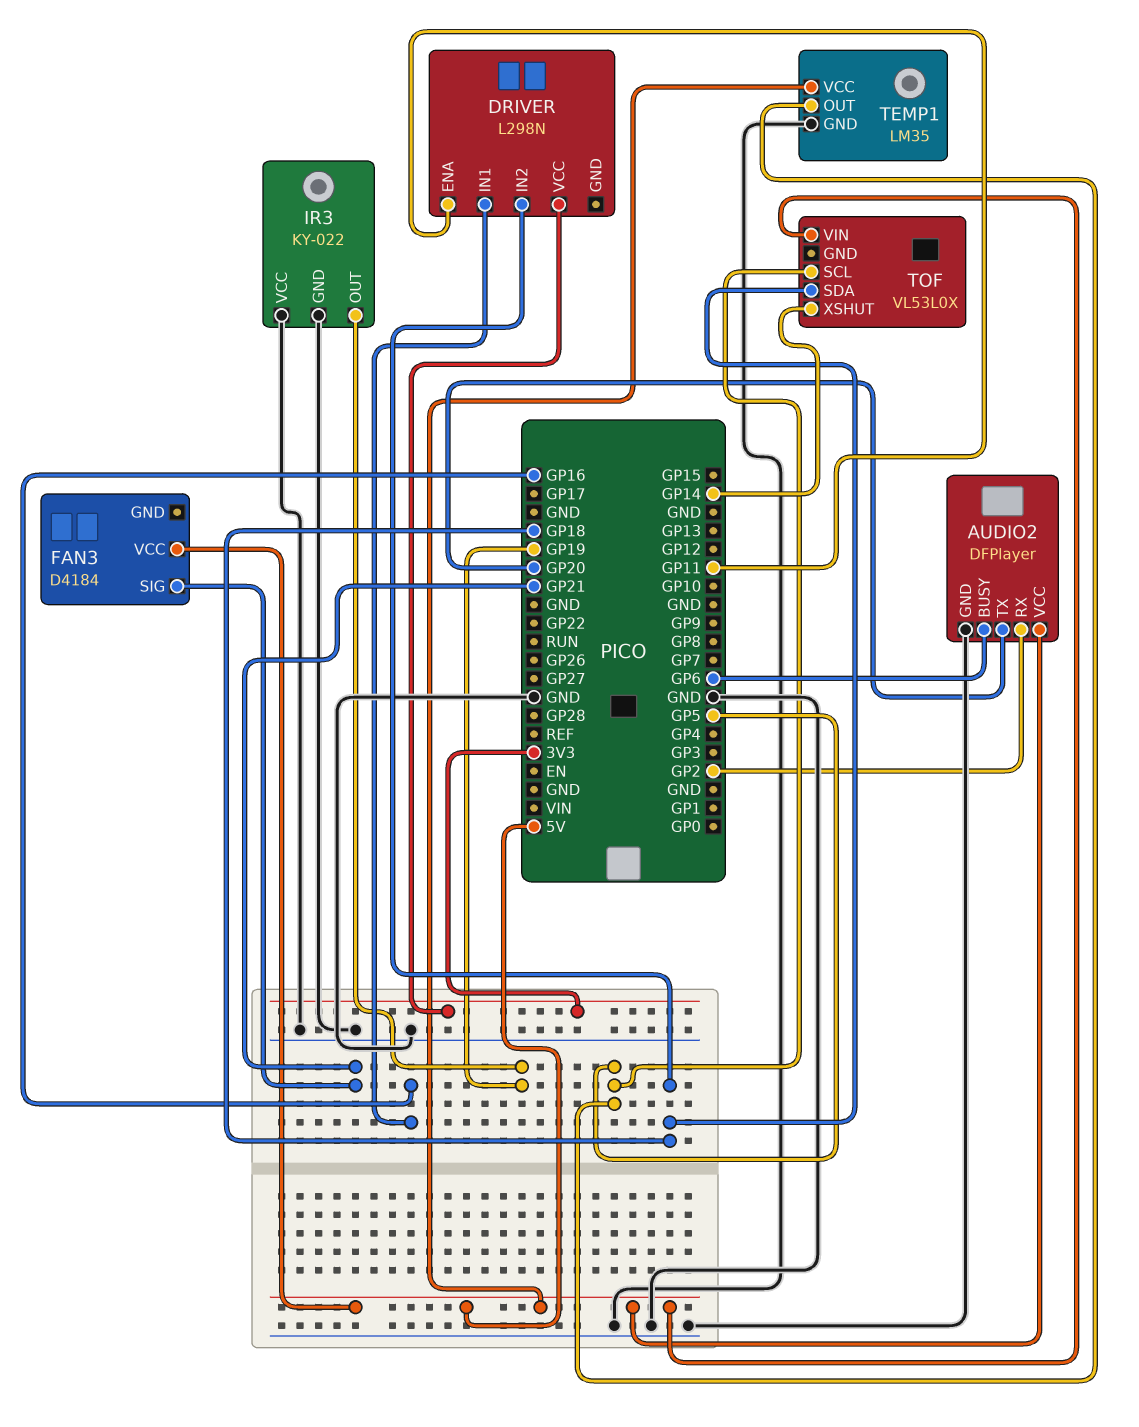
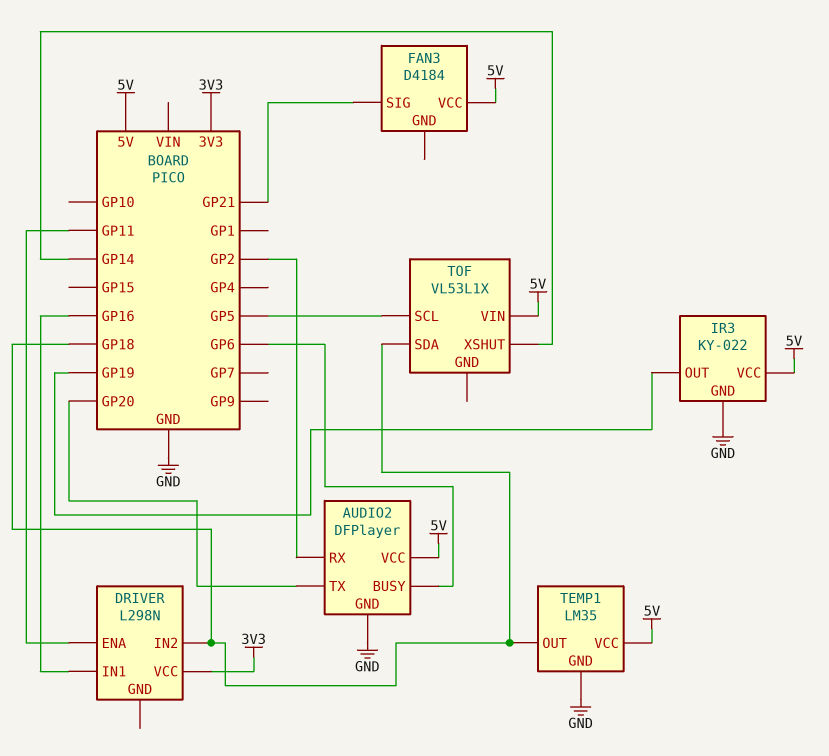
IR3 pin VCC: GND -> 5V
TEMP1 pin OUT: GP5 -> GP18
TOF: VL53L0X -> VL53L1X

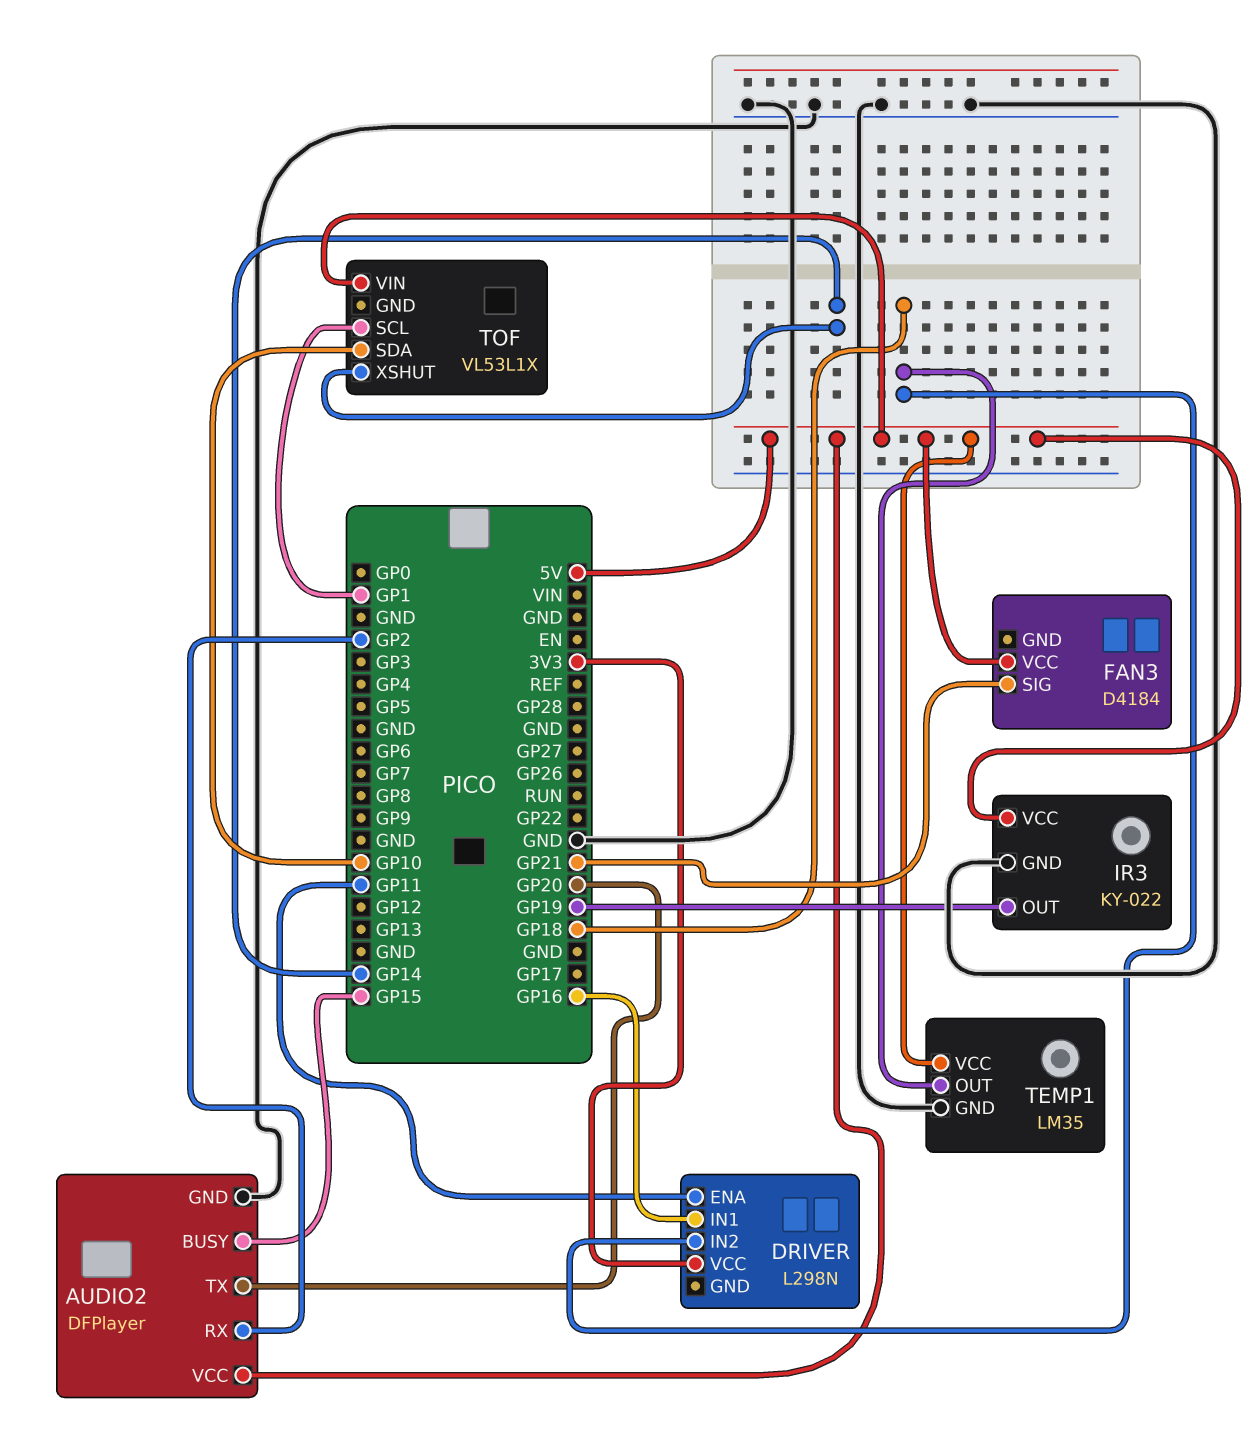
AUDIO2 pin BUSY: GP6 -> GP15
TOF pin SCL: GP5 -> GP1
TOF pin SDA: GP18 -> GP10

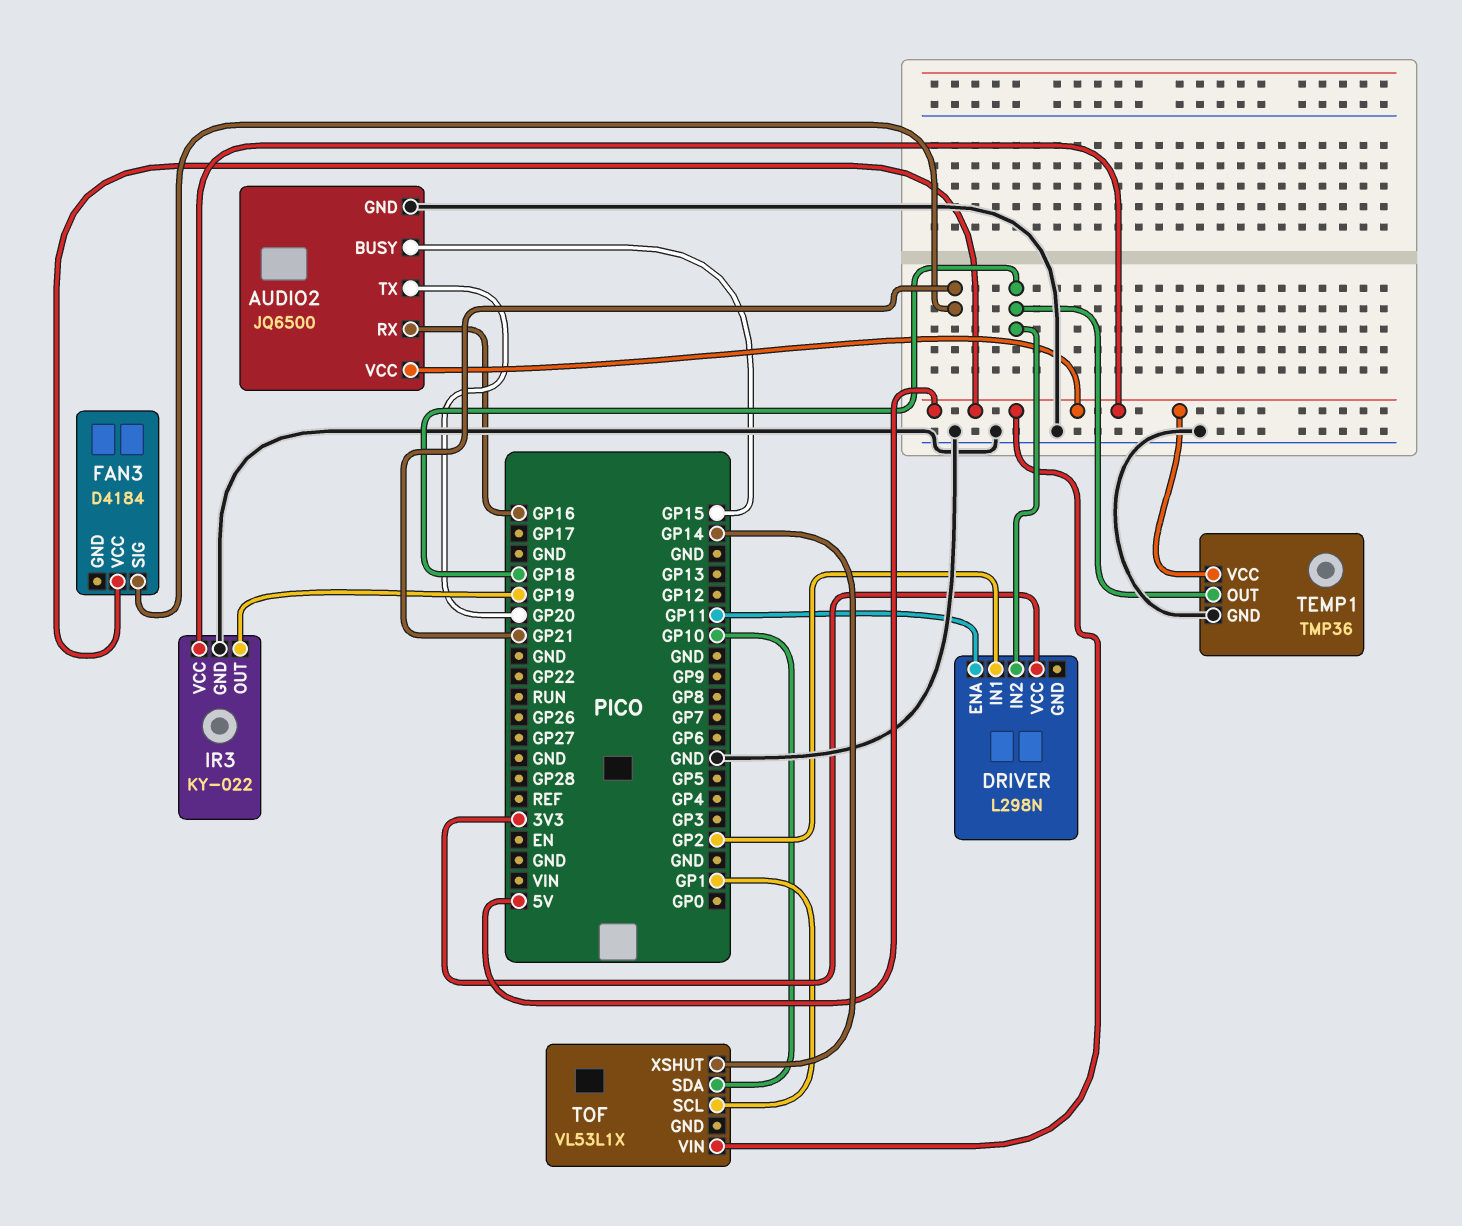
AUDIO2: DFPlayer -> JQ6500
AUDIO2 pin RX: GP2 -> GP16
DRIVER pin IN1: GP16 -> GP2
TEMP1: LM35 -> TMP36

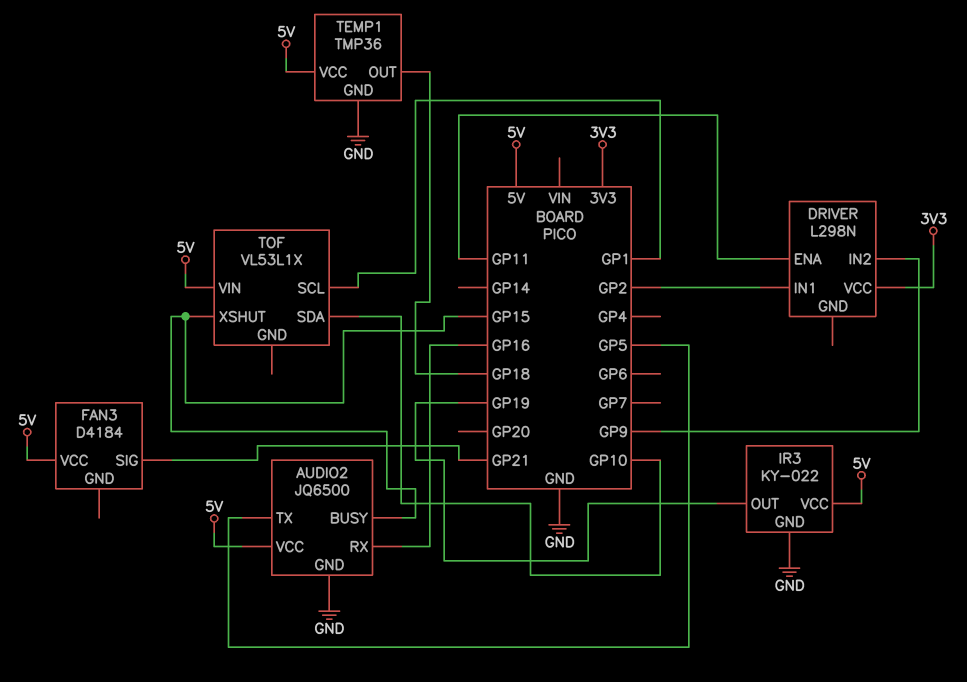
AUDIO2 pin TX: GP20 -> GP5
DRIVER pin IN2: GP18 -> GP9
TOF pin XSHUT: GP14 -> GP15

